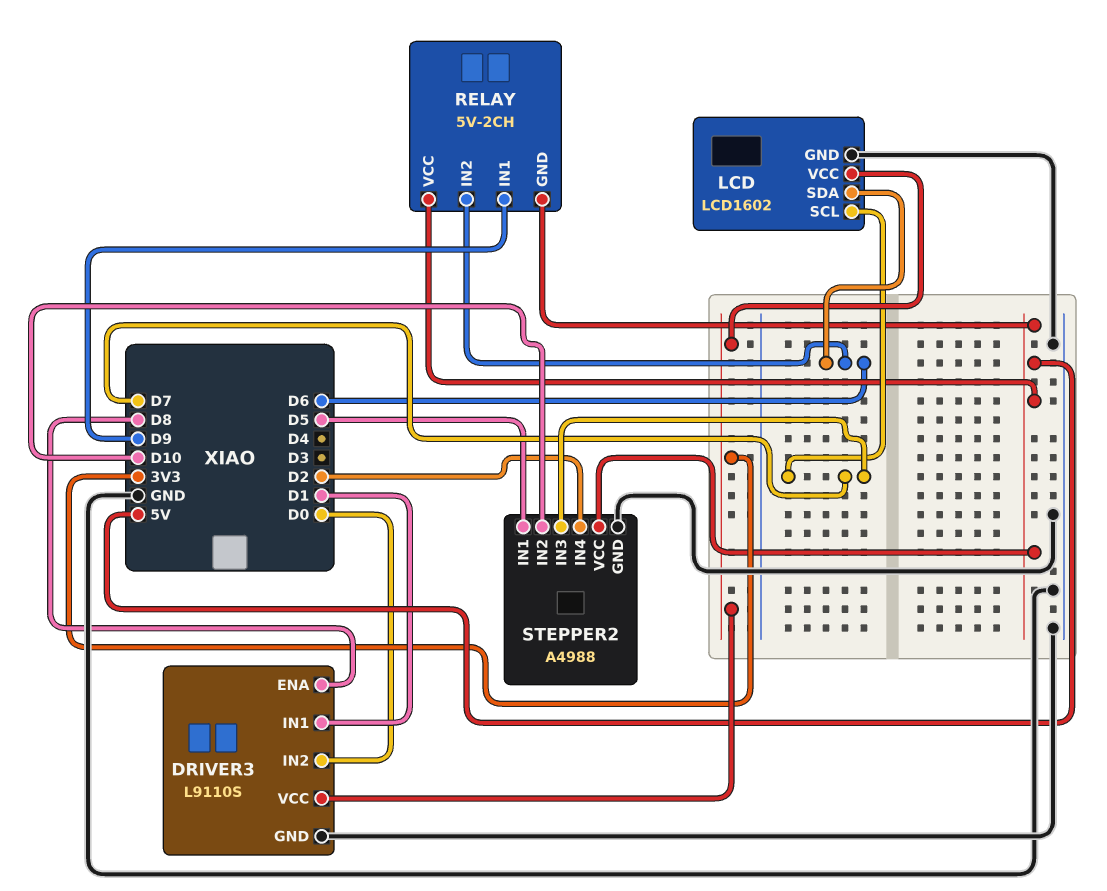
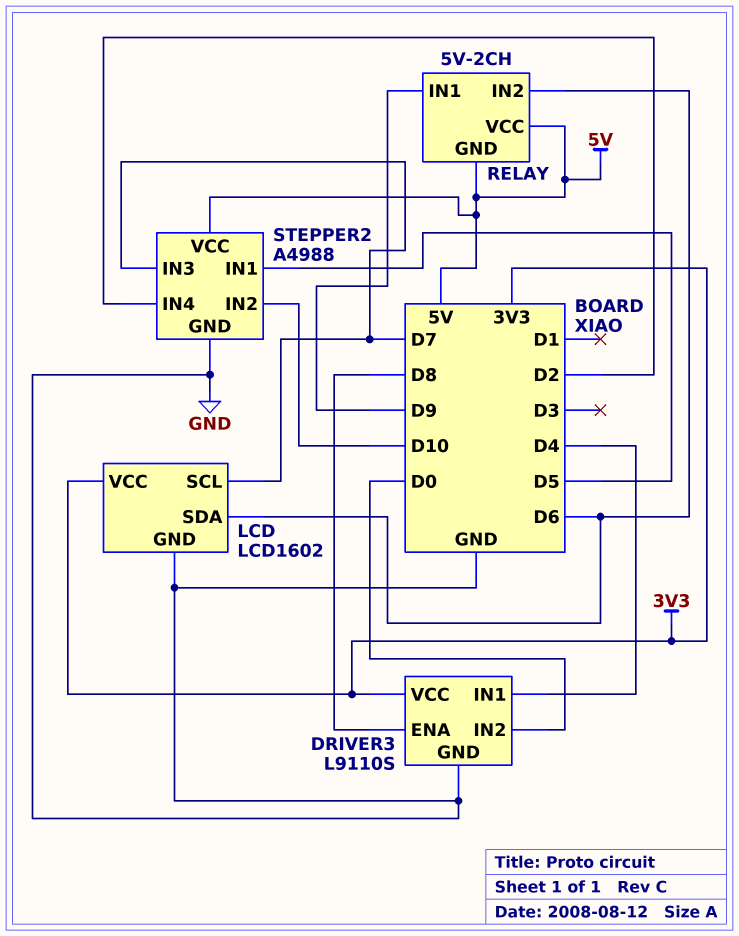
DRIVER3 pin IN1: D1 -> D4

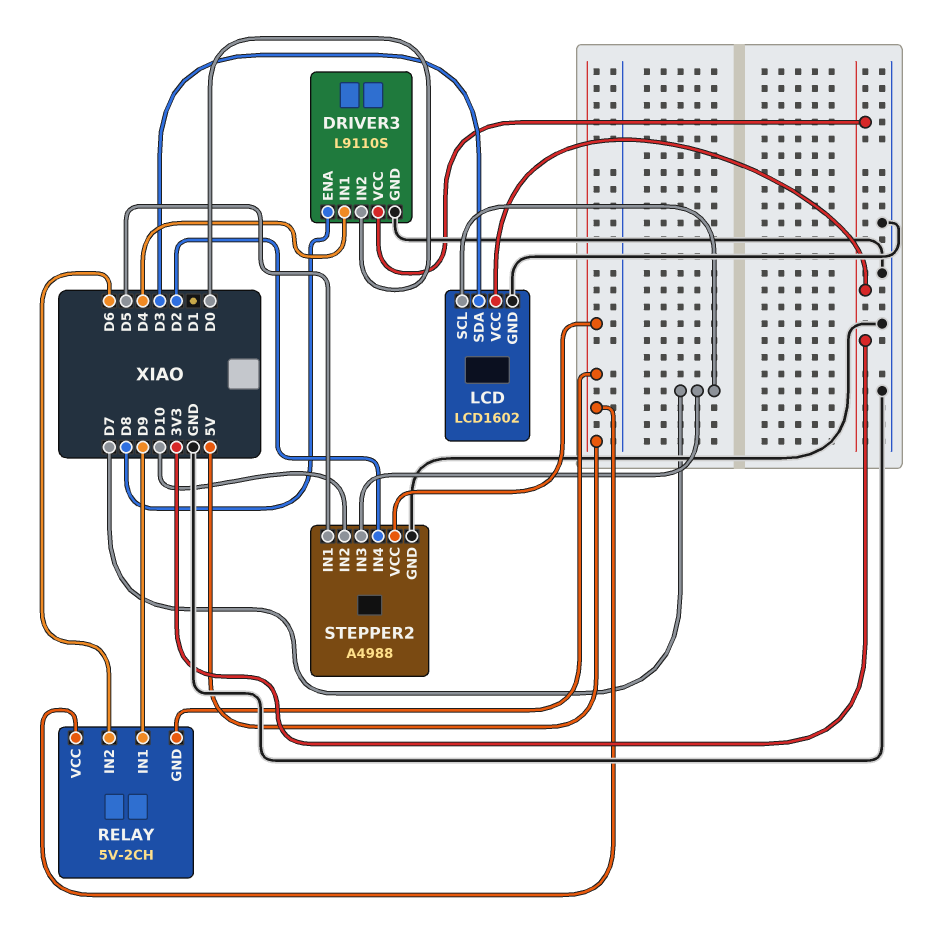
LCD pin SDA: D6 -> D3

